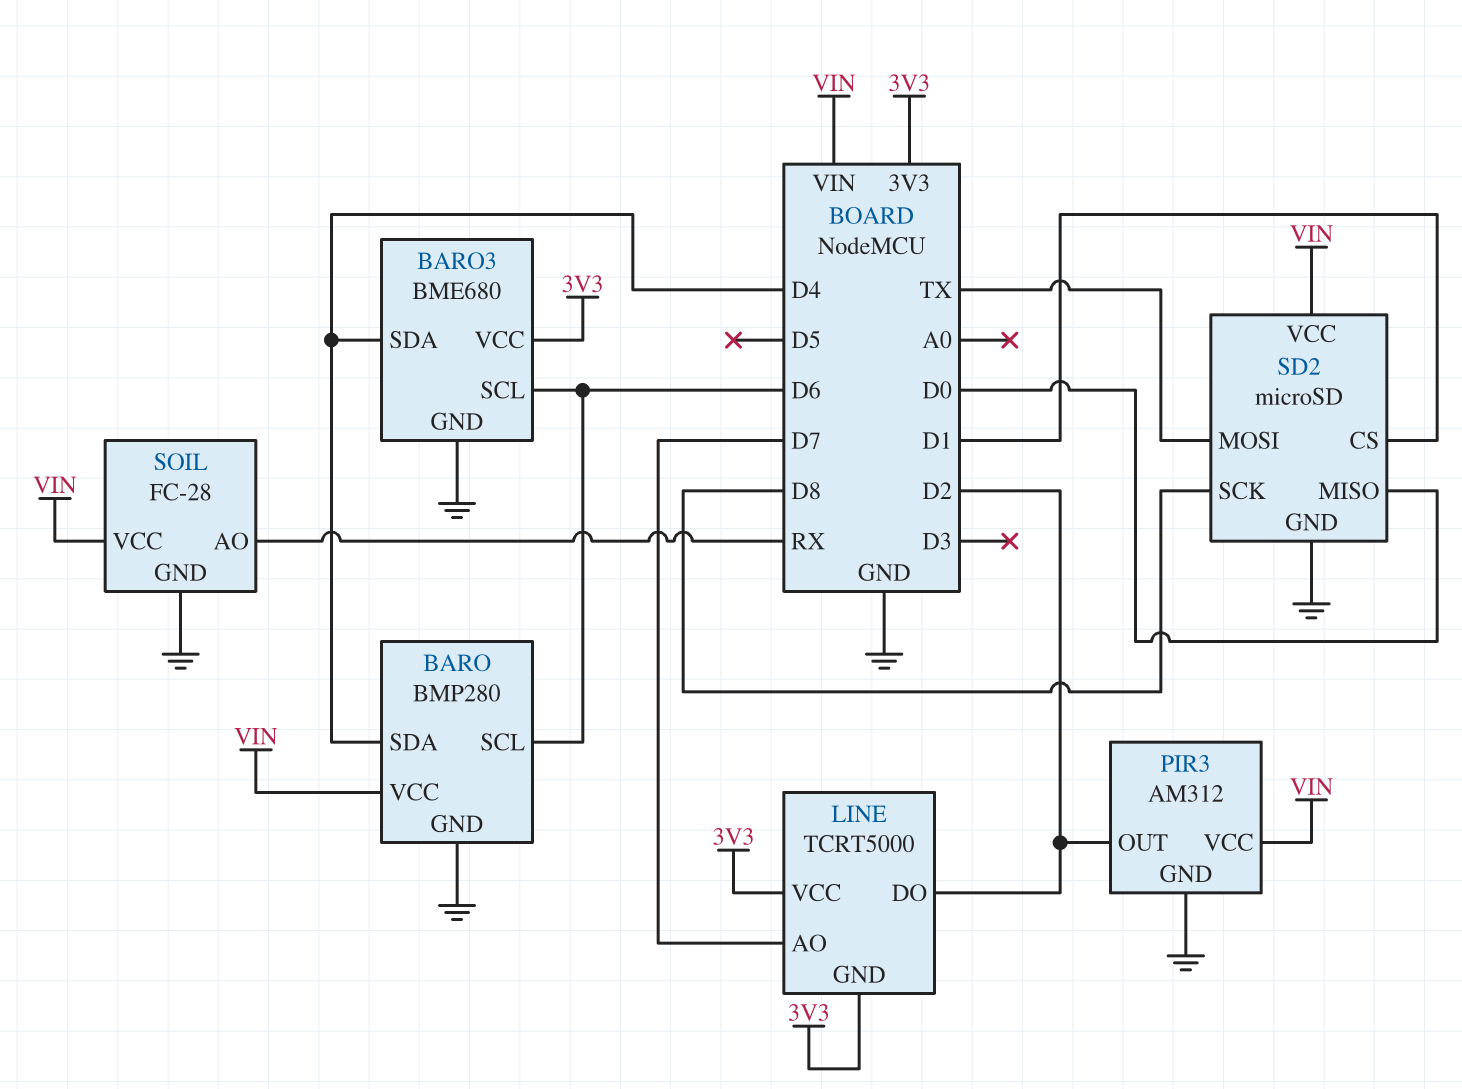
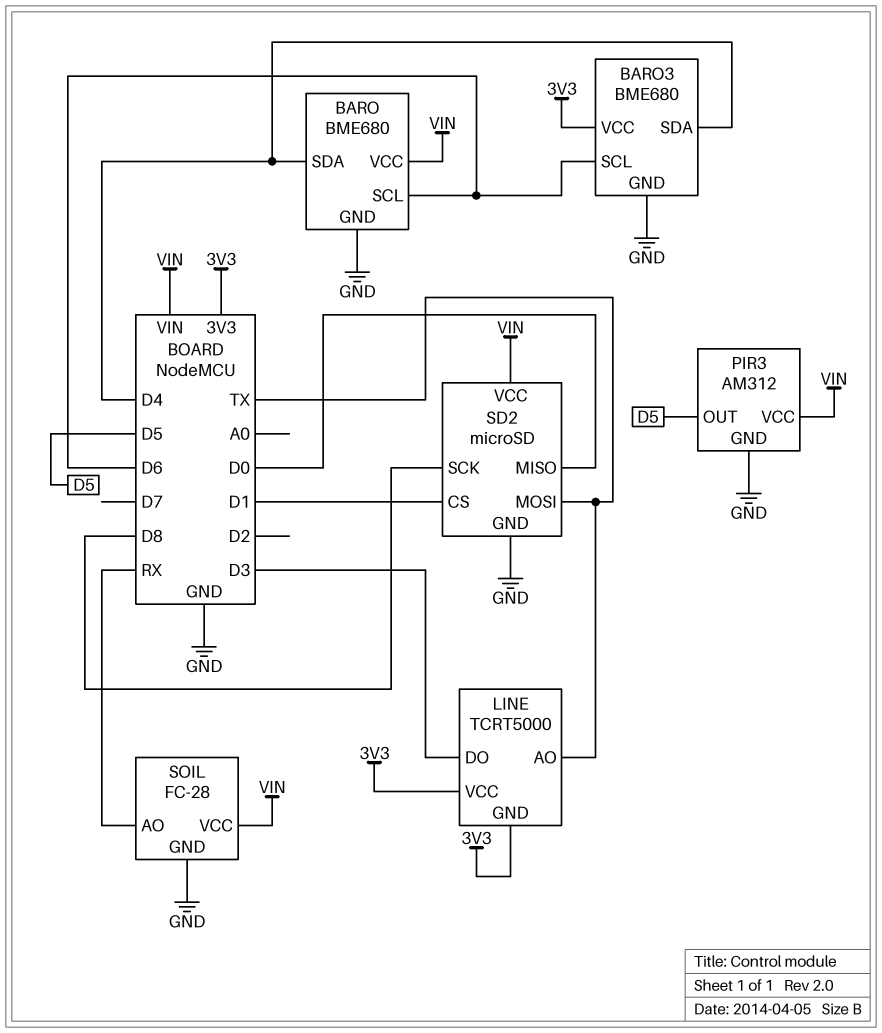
BARO: BMP280 -> BME680
LINE pin AO: D7 -> TX
LINE pin DO: D2 -> D3
PIR3 pin OUT: D2 -> D5

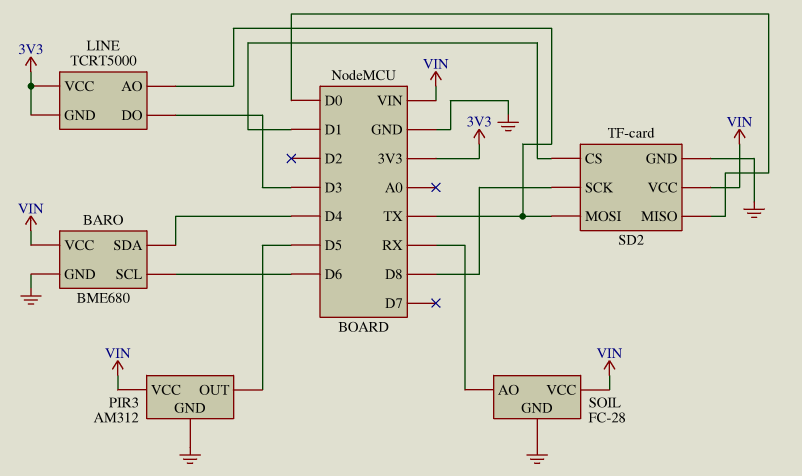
BARO3: BME680 -> none
BARO3 pin GND: GND -> none
BARO3 pin SCL: D6 -> none
BARO3 pin SDA: D4 -> none
BARO3 pin VCC: 3V3 -> none
SD2: microSD -> TF-card

